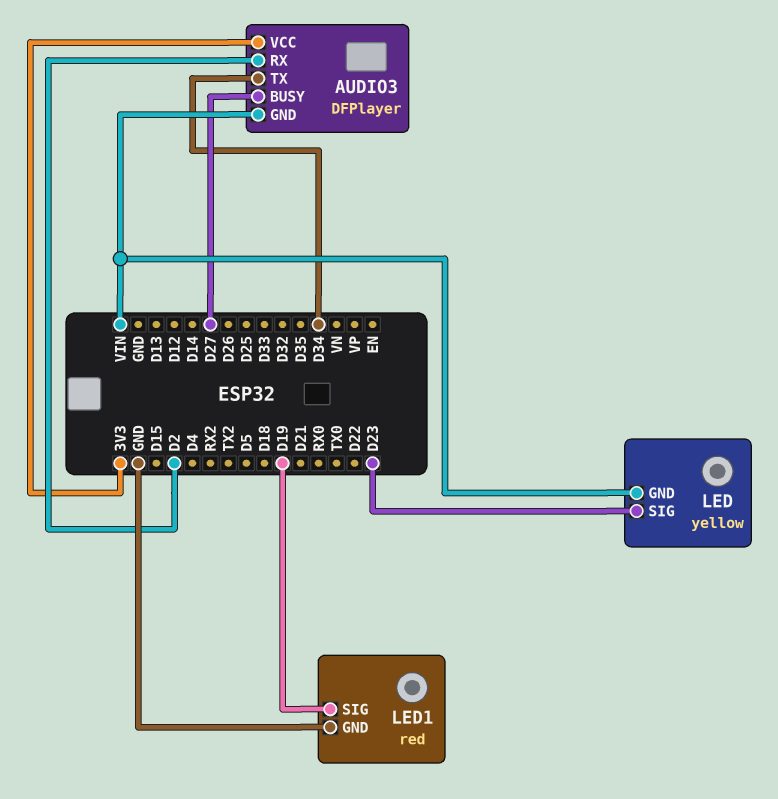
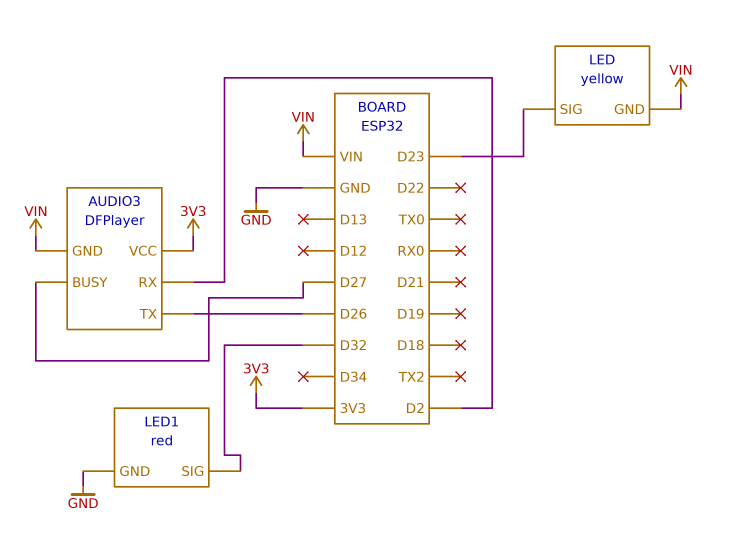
AUDIO3 pin TX: D34 -> D26
LED1 pin SIG: D19 -> D32

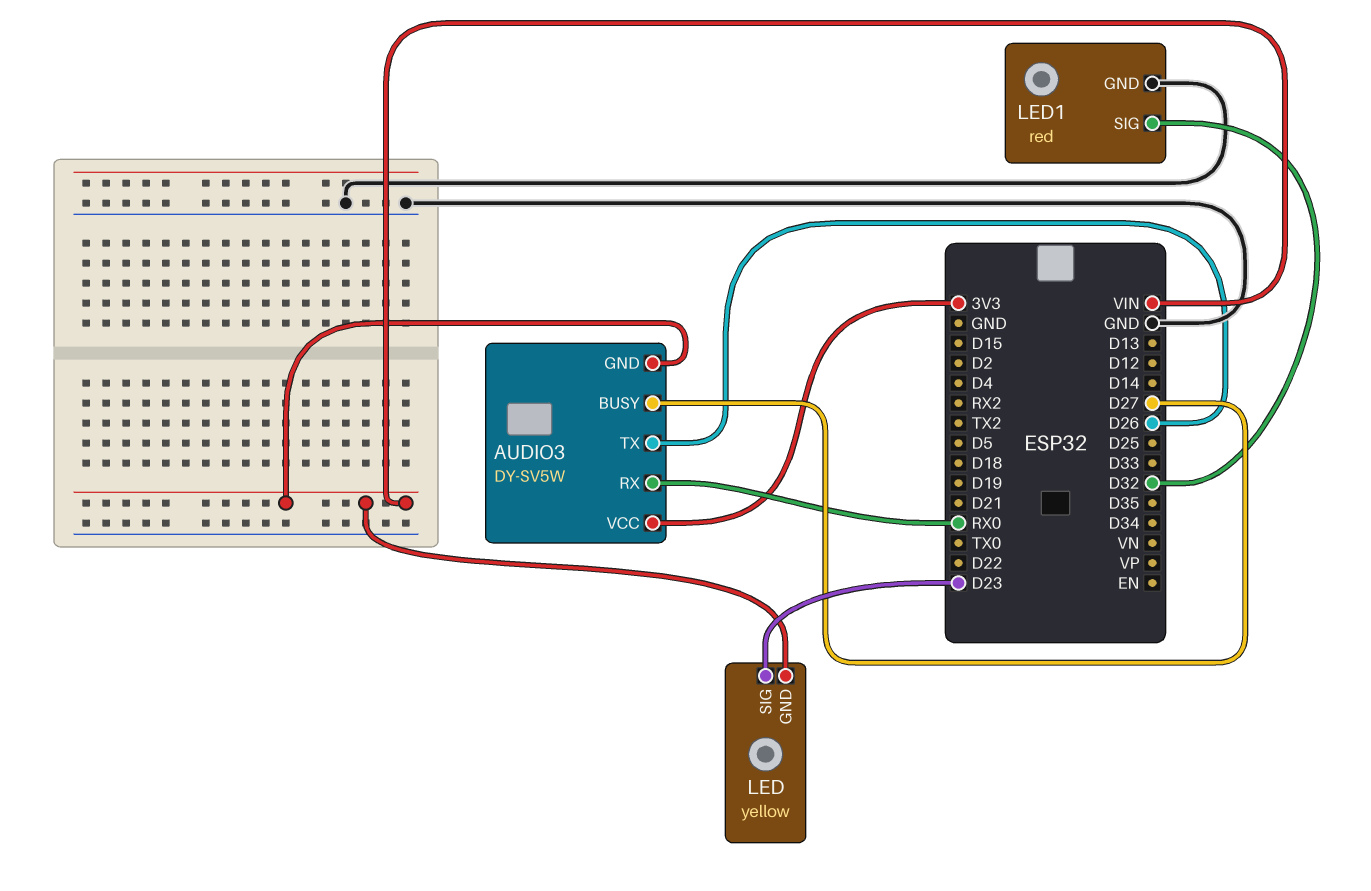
AUDIO3: DFPlayer -> DY-SV5W
AUDIO3 pin RX: D2 -> RX0

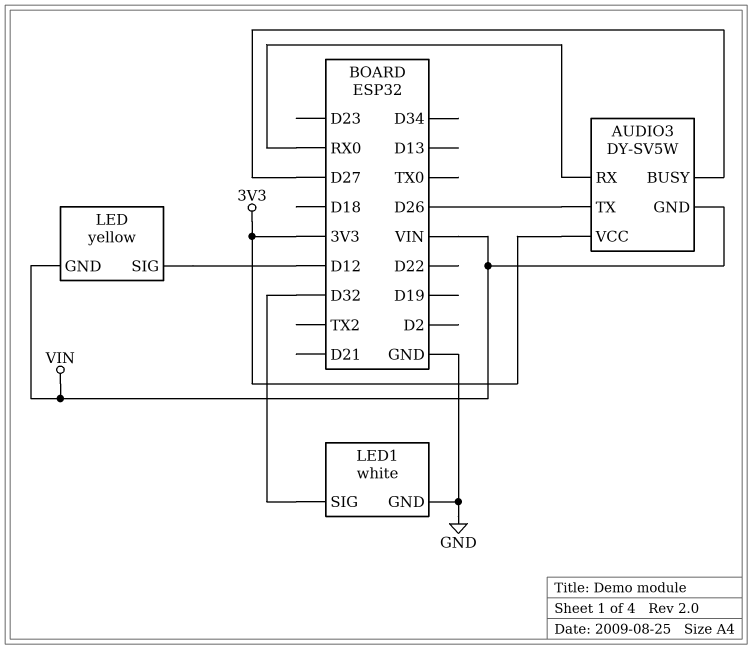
LED pin SIG: D23 -> D12
LED1: red -> white

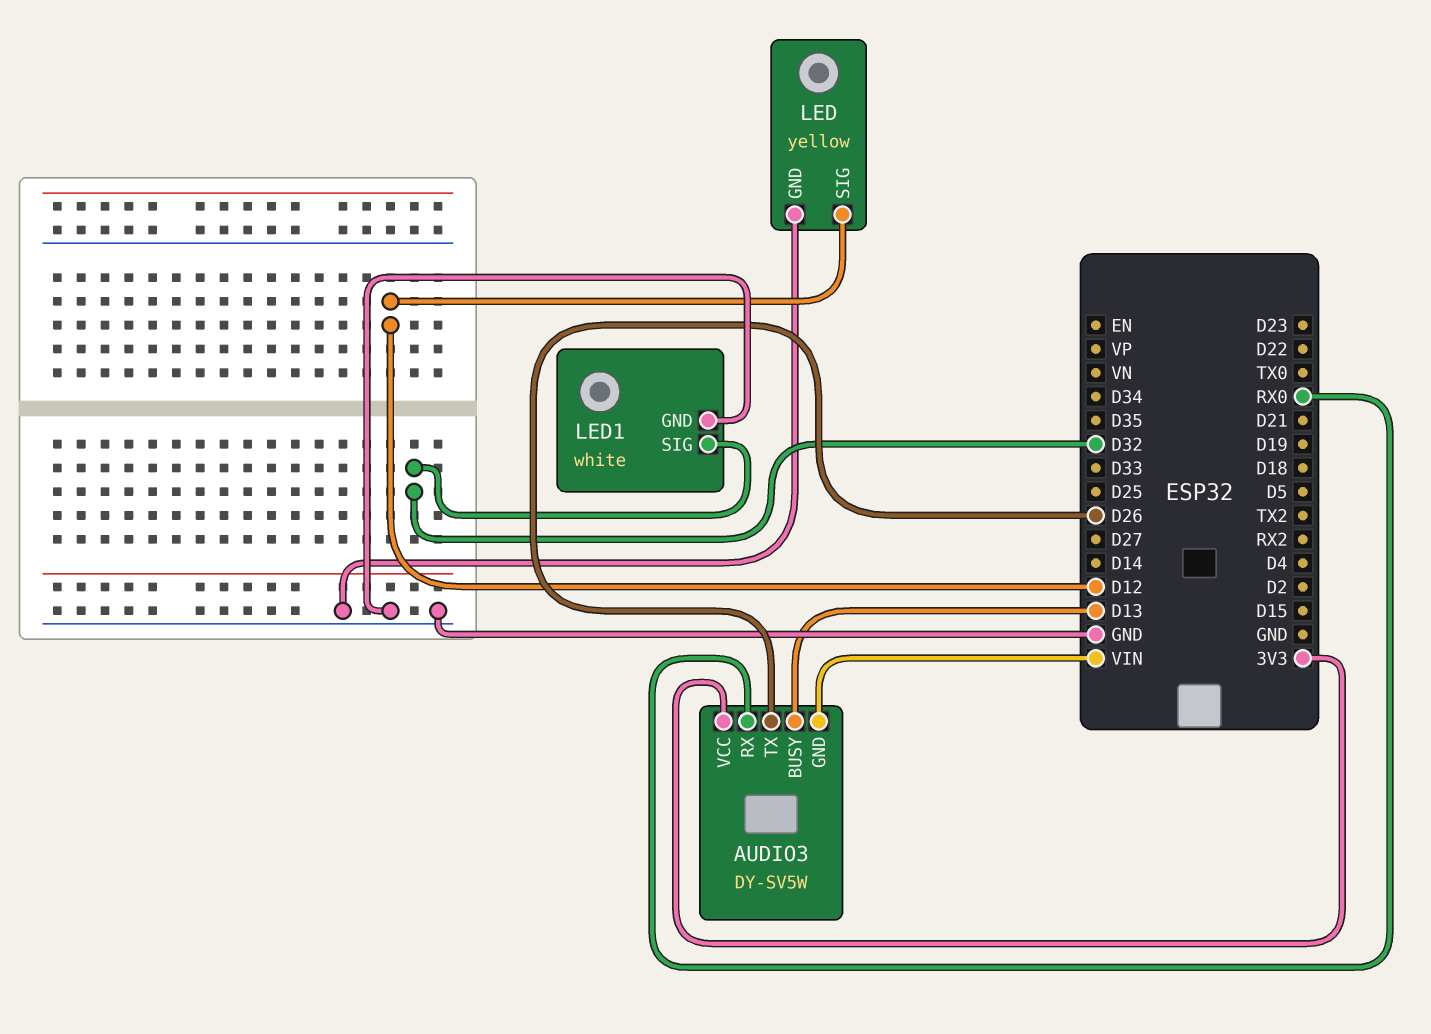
AUDIO3 pin BUSY: D27 -> D13
LED pin GND: VIN -> GND

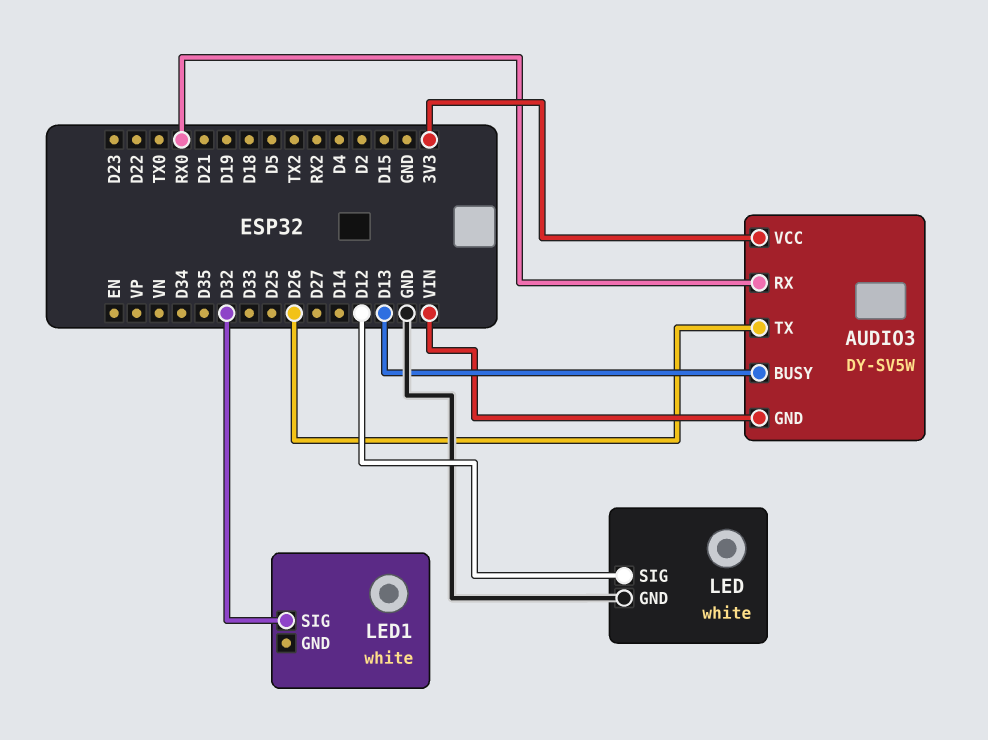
LED: yellow -> white
LED1 pin GND: GND -> none

